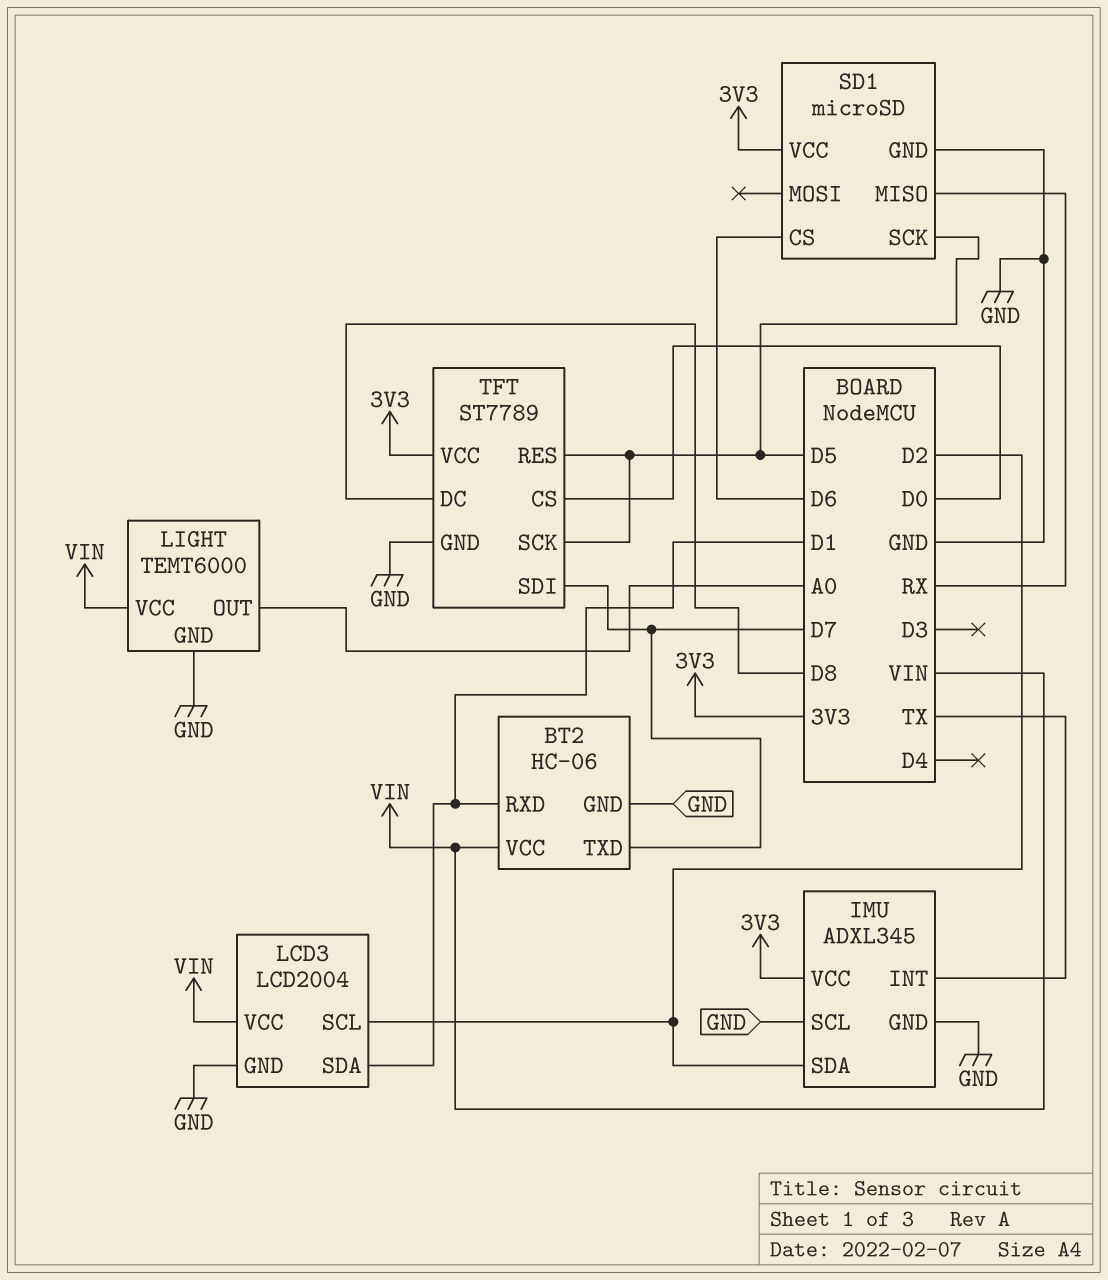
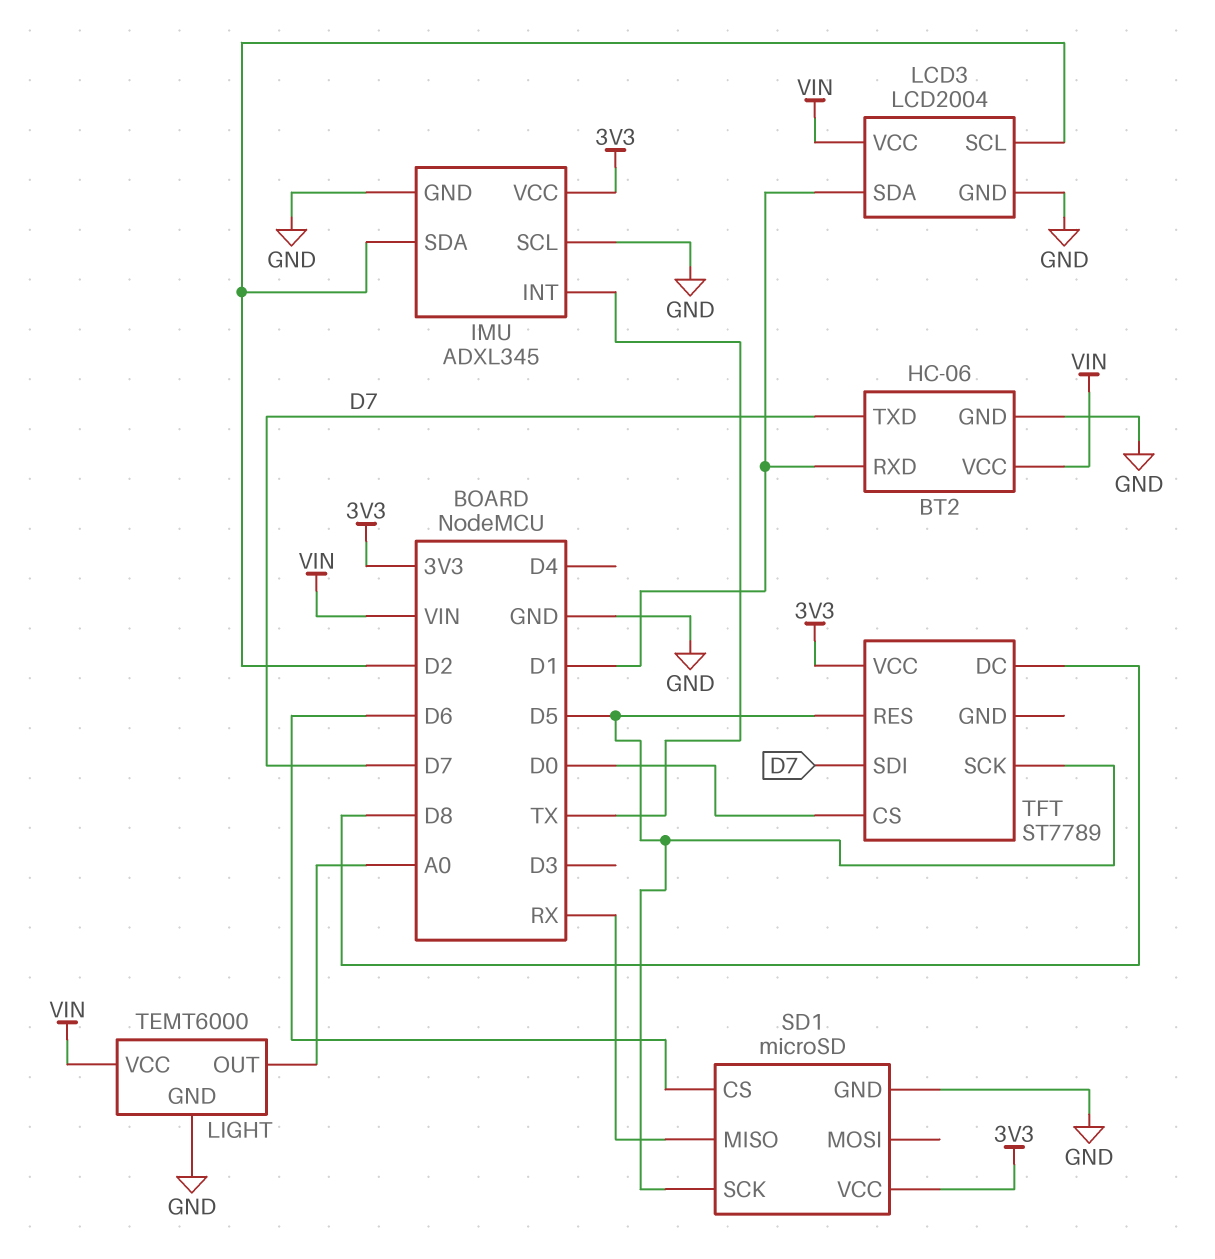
TFT pin GND: GND -> none

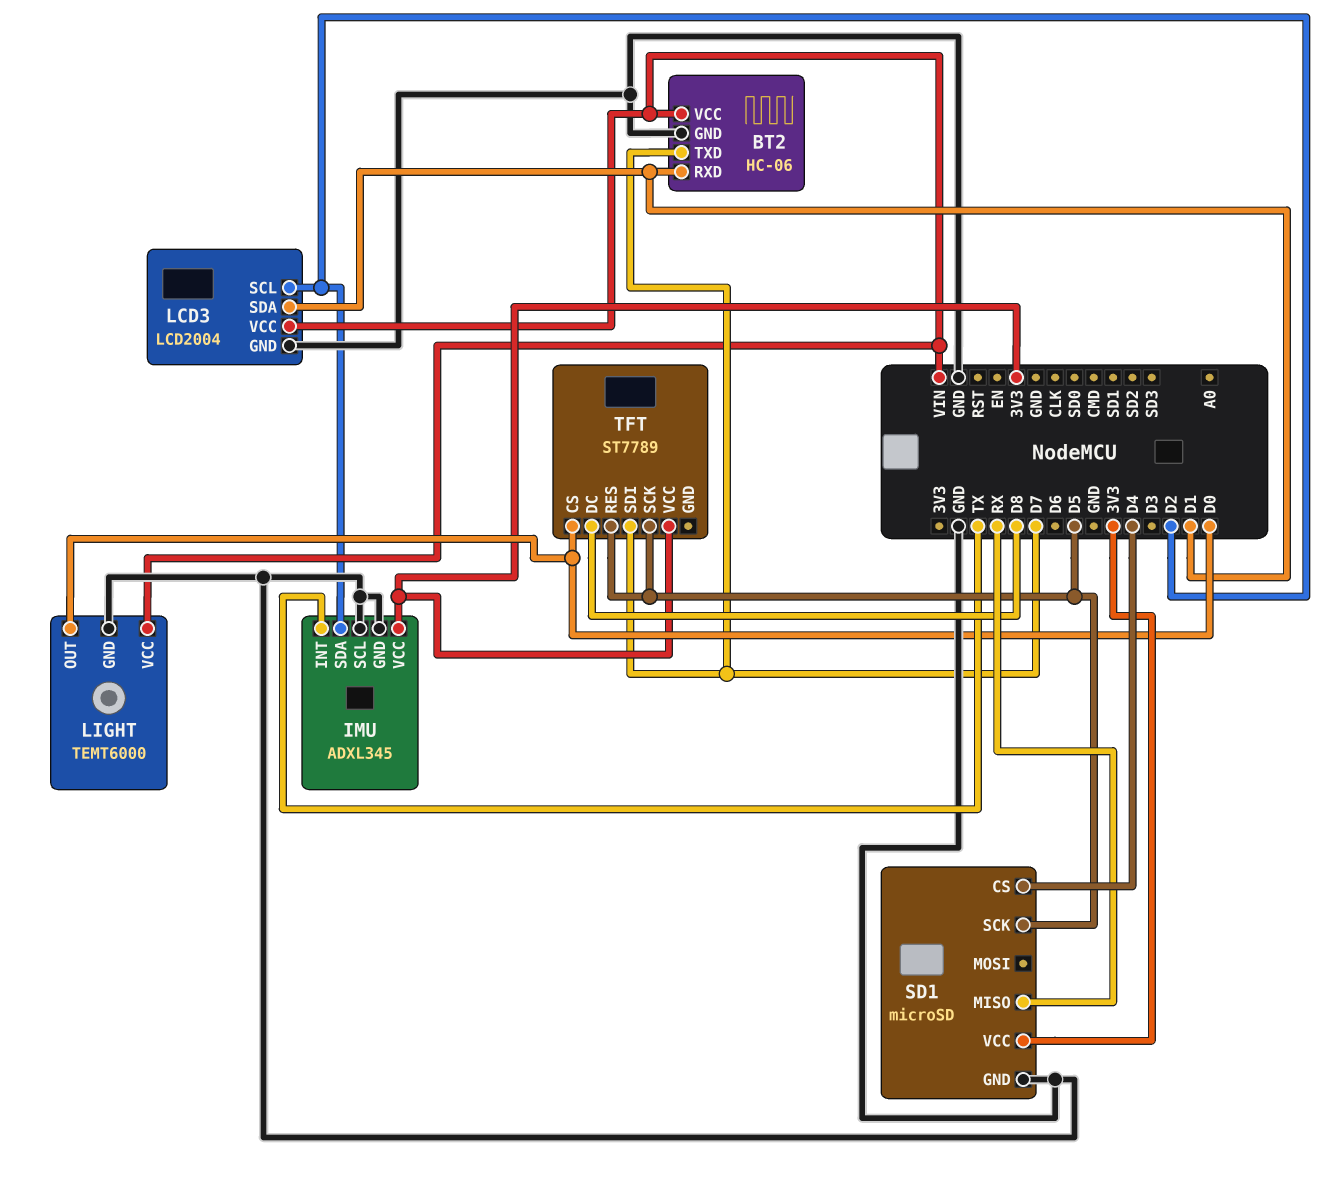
LIGHT pin OUT: A0 -> D0
SD1 pin CS: D6 -> D4

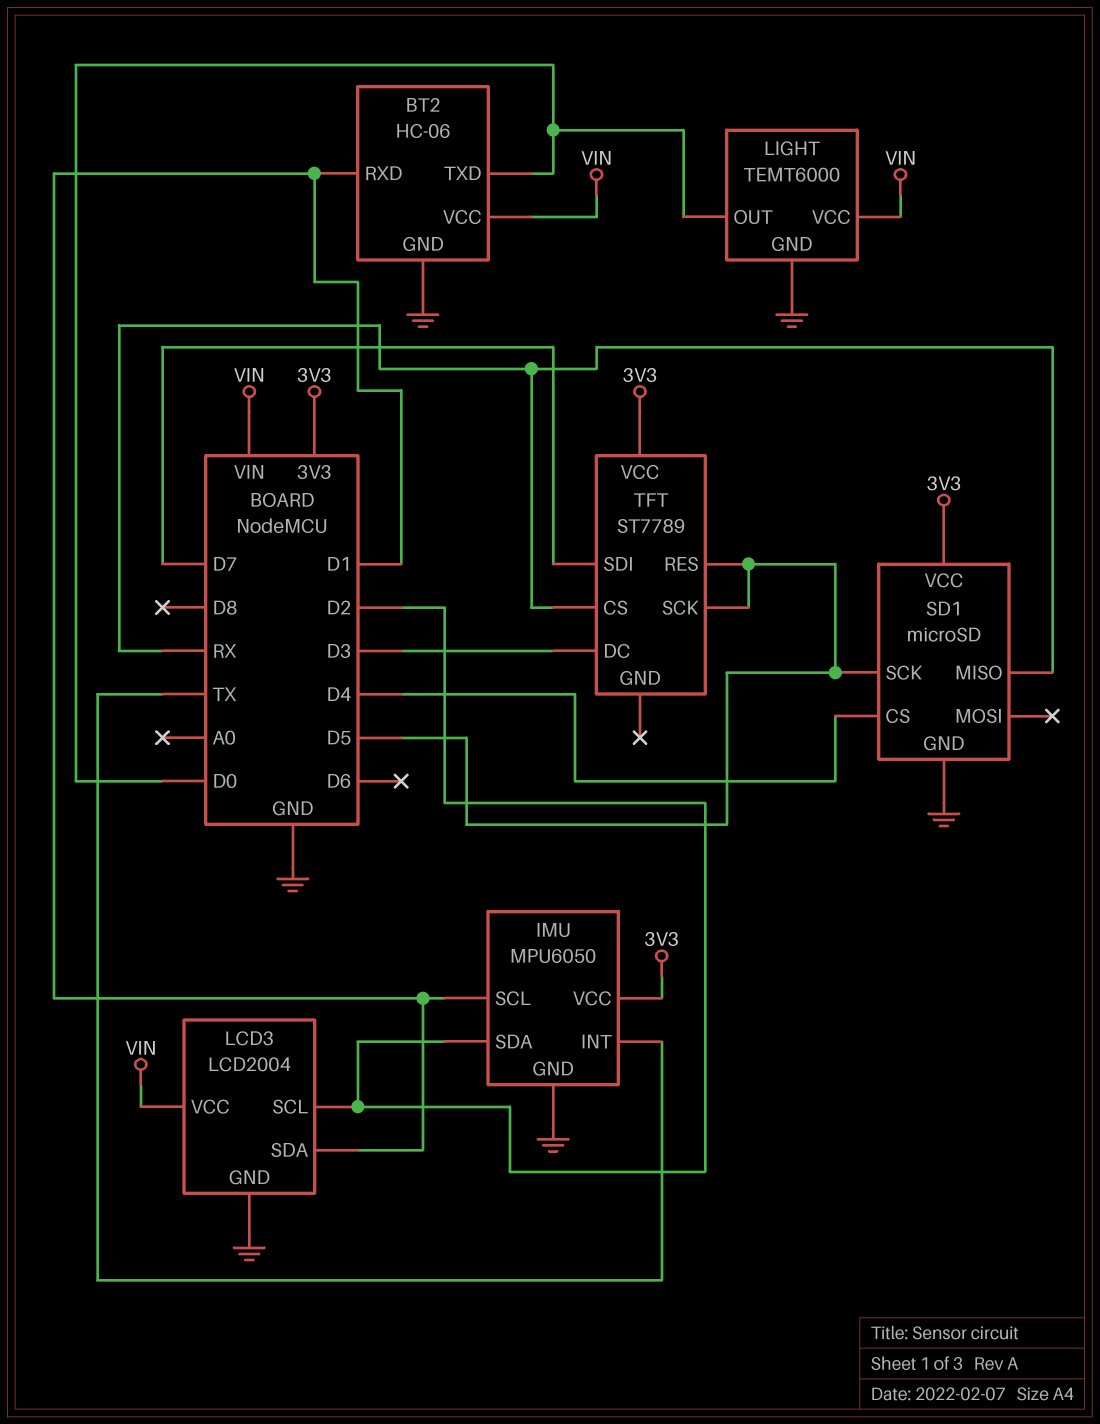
BT2 pin TXD: D7 -> D0
IMU: ADXL345 -> MPU6050
IMU pin SCL: GND -> D1
TFT pin CS: D0 -> RX
TFT pin DC: D8 -> D3

